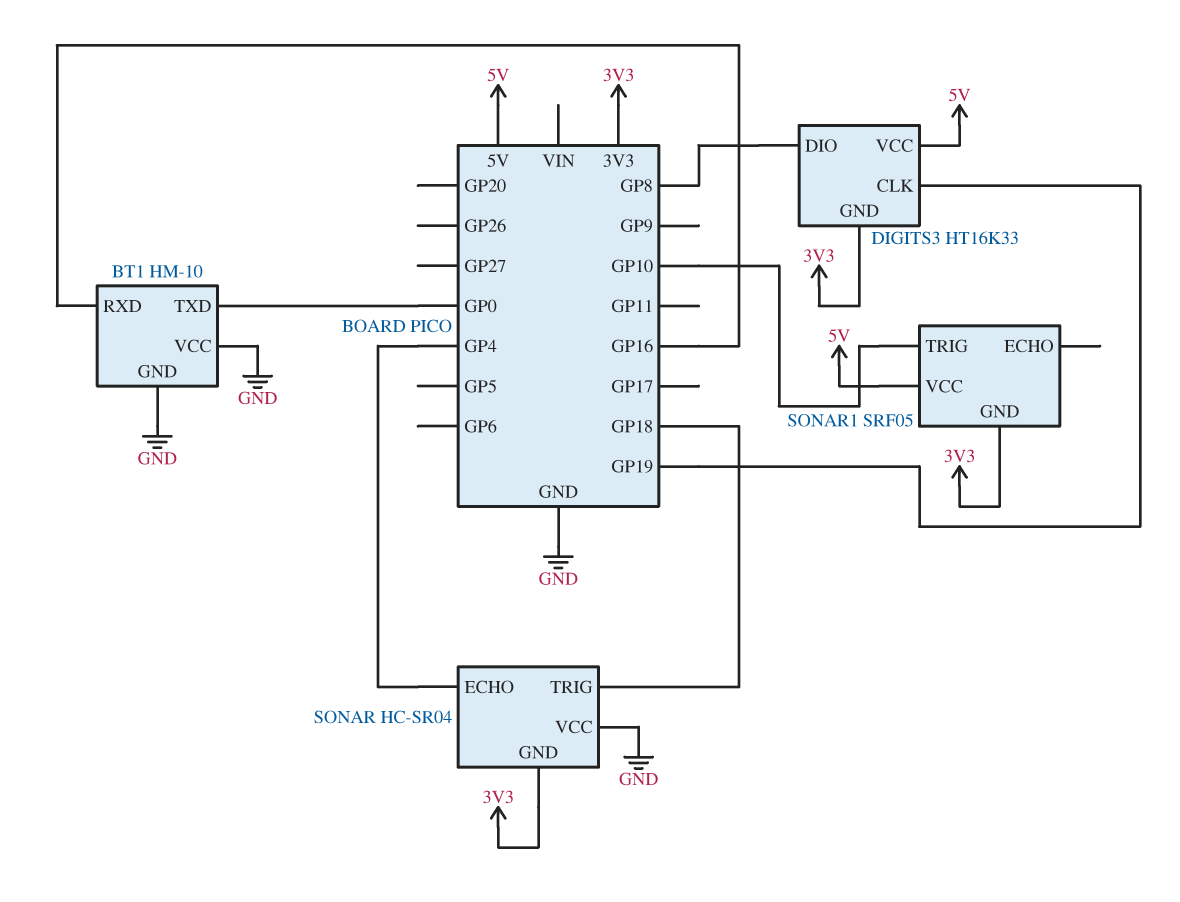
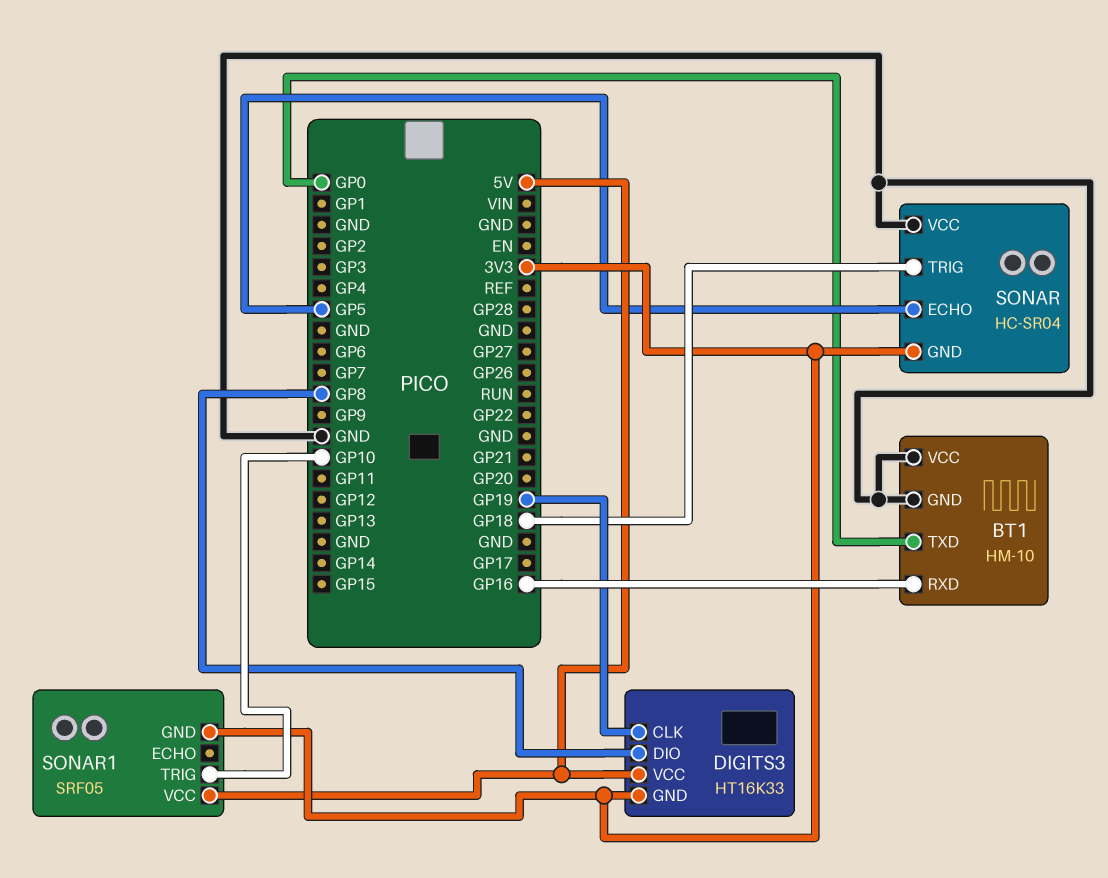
SONAR pin ECHO: GP4 -> GP5

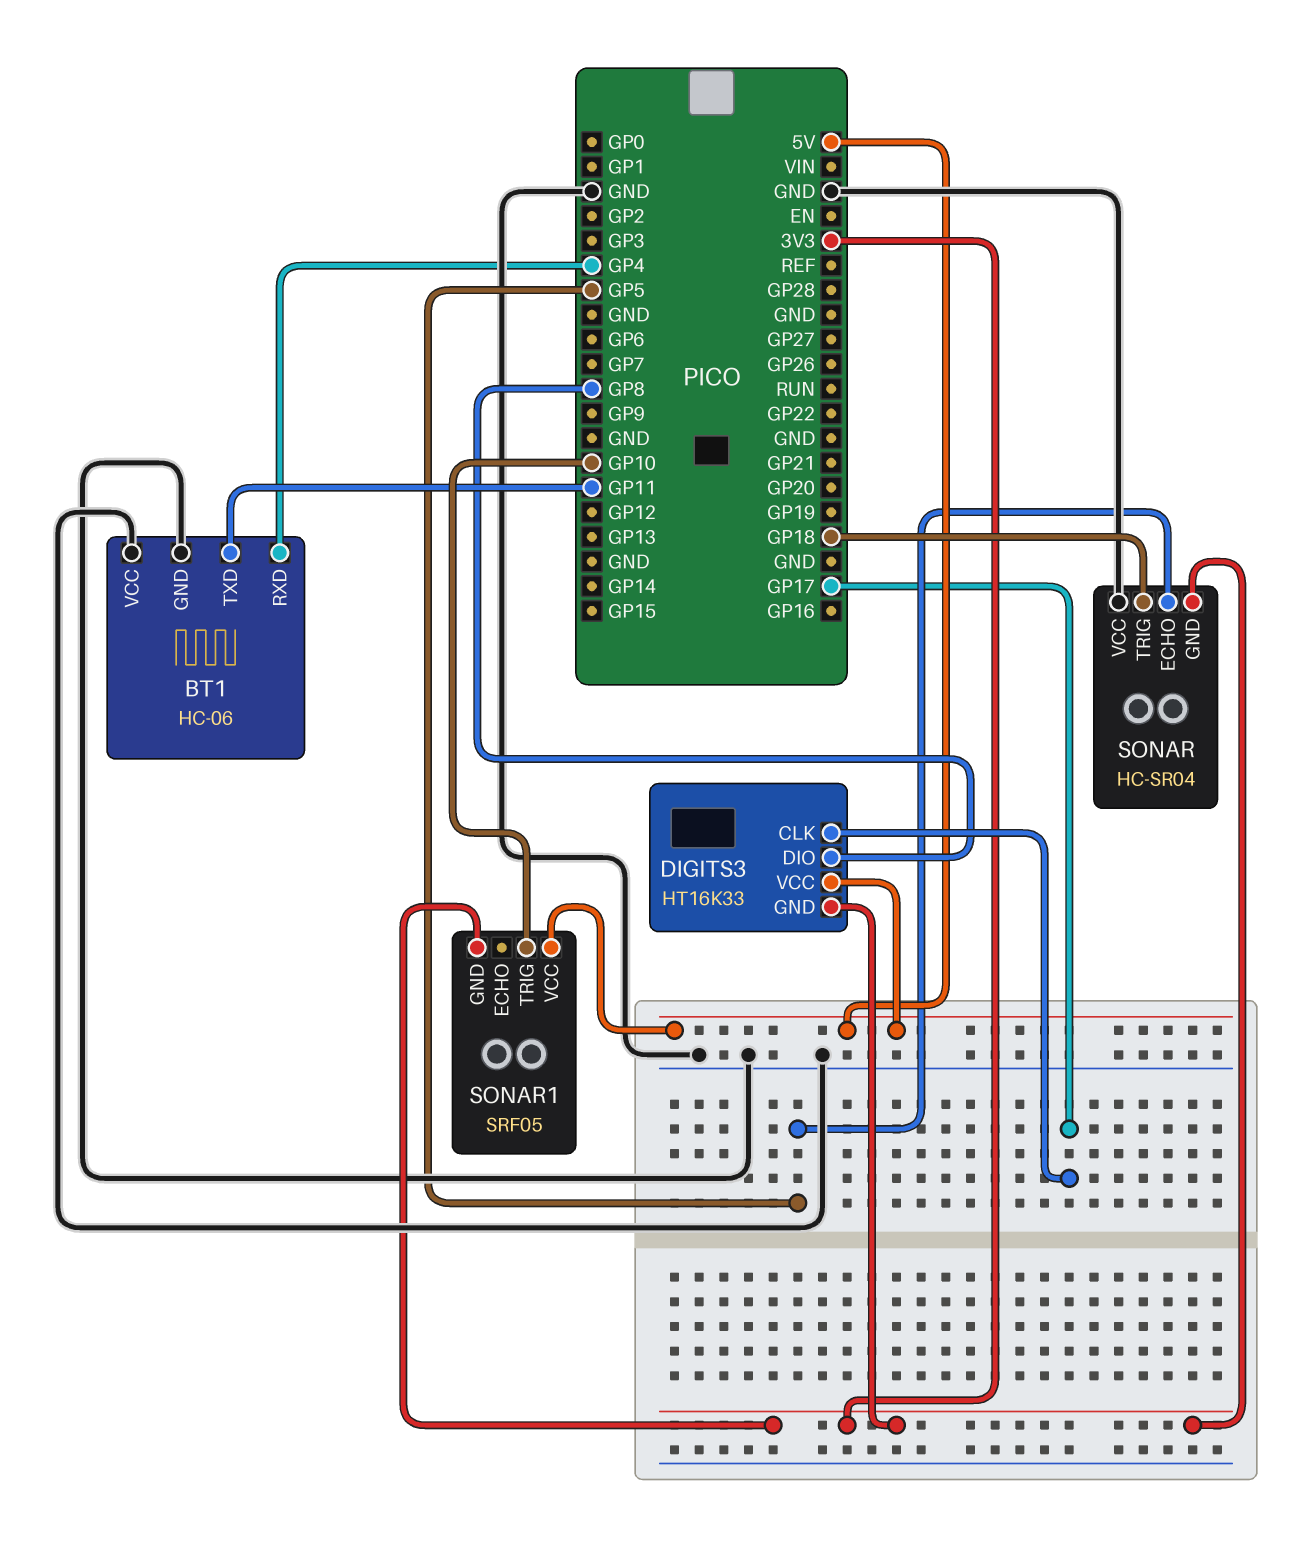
BT1: HM-10 -> HC-06
BT1 pin RXD: GP16 -> GP4
BT1 pin TXD: GP0 -> GP11
DIGITS3 pin CLK: GP19 -> GP17

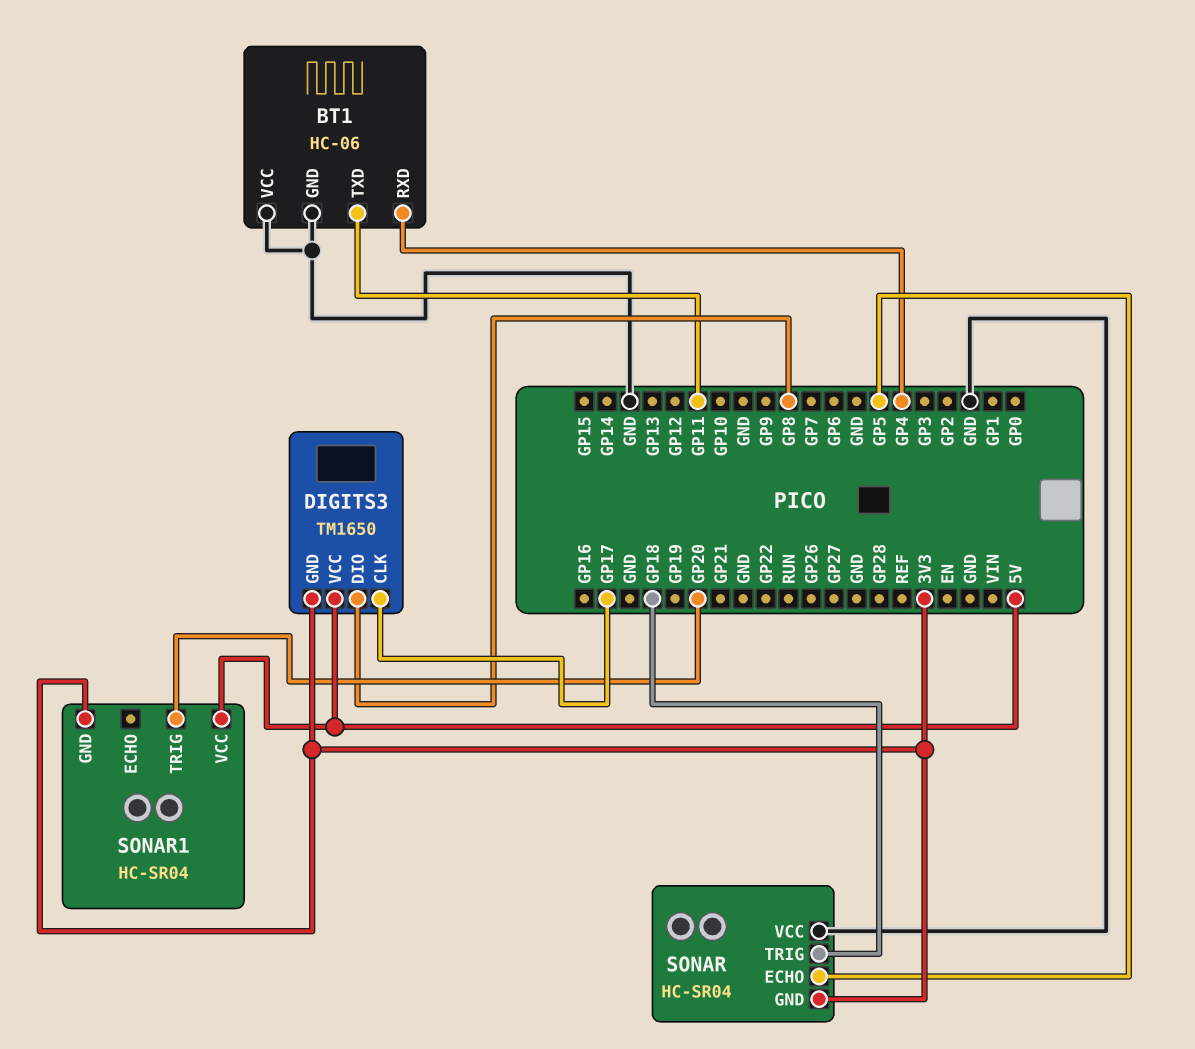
DIGITS3: HT16K33 -> TM1650
SONAR1: SRF05 -> HC-SR04
SONAR1 pin TRIG: GP10 -> GP20

